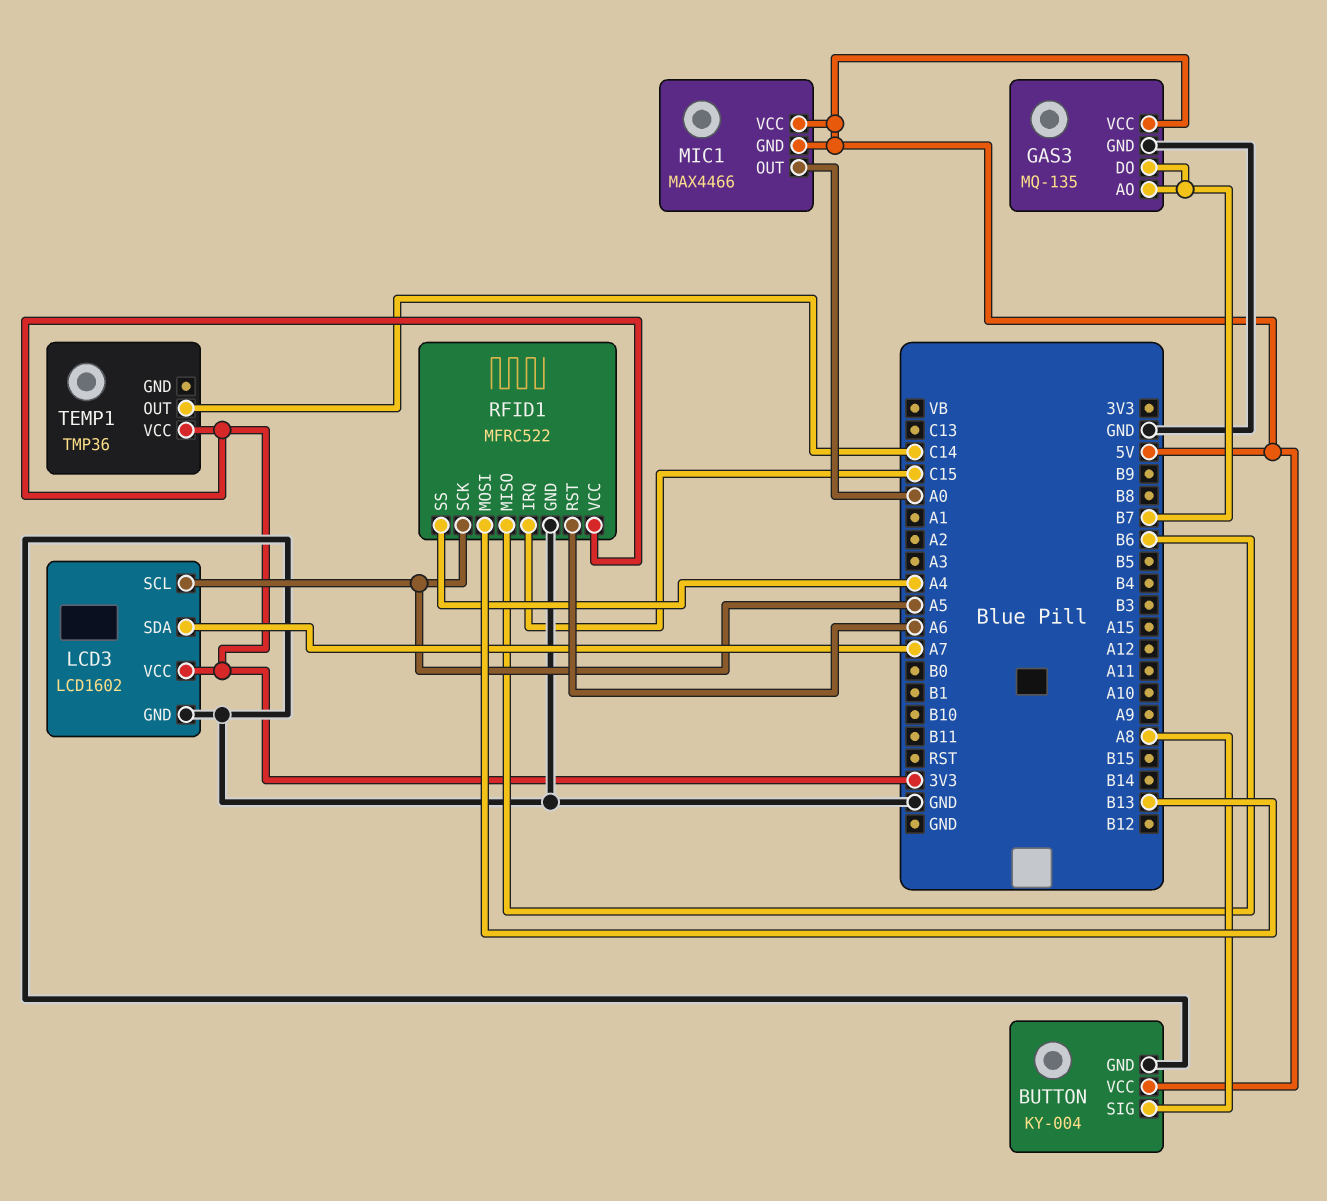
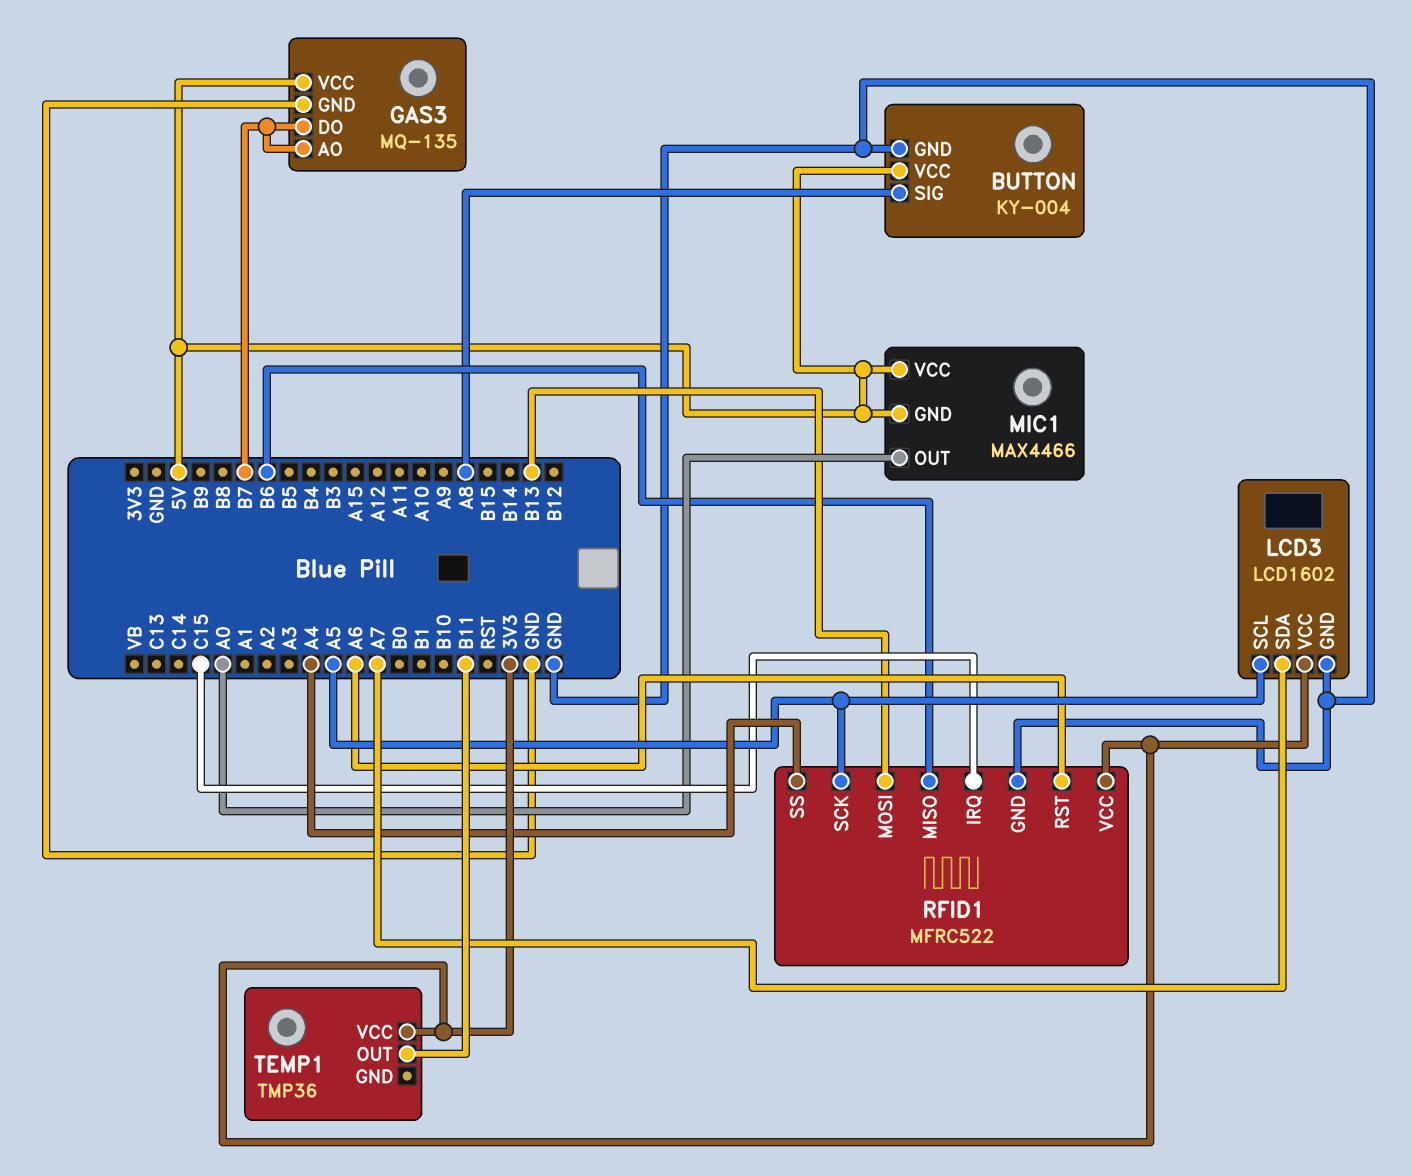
TEMP1 pin OUT: C14 -> B11

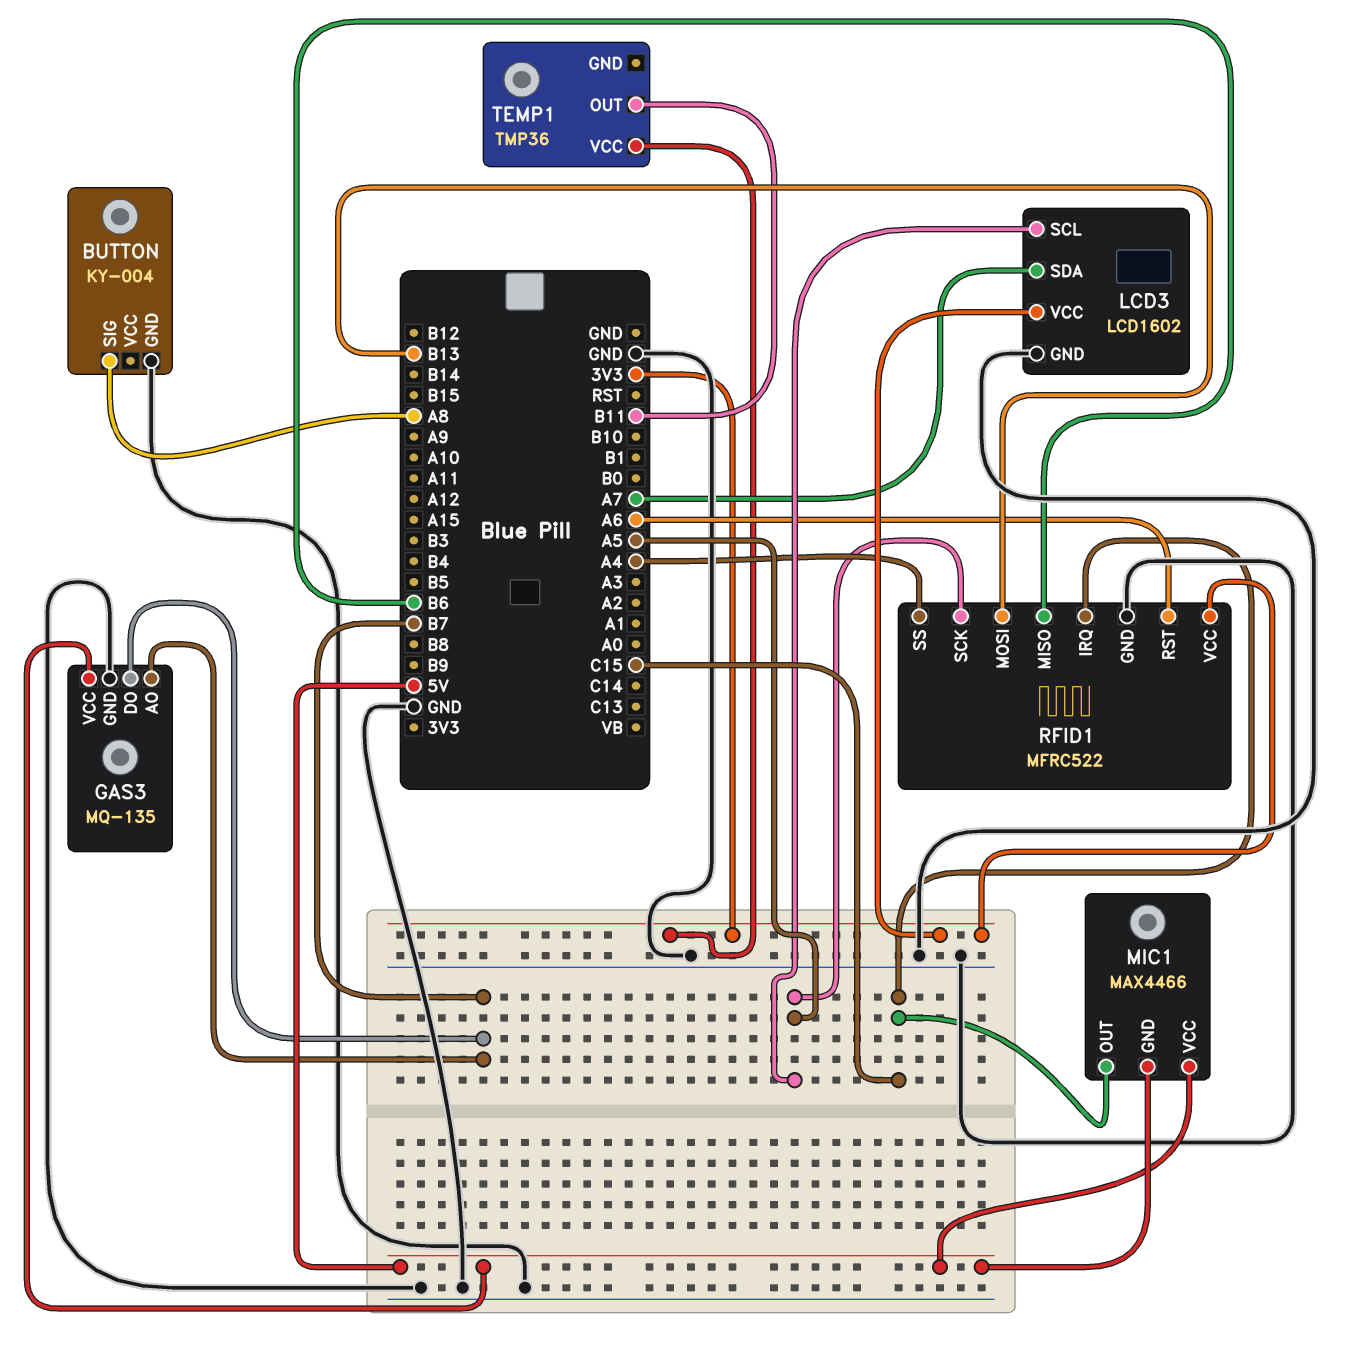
BUTTON pin VCC: 5V -> none
MIC1 pin OUT: A0 -> C15

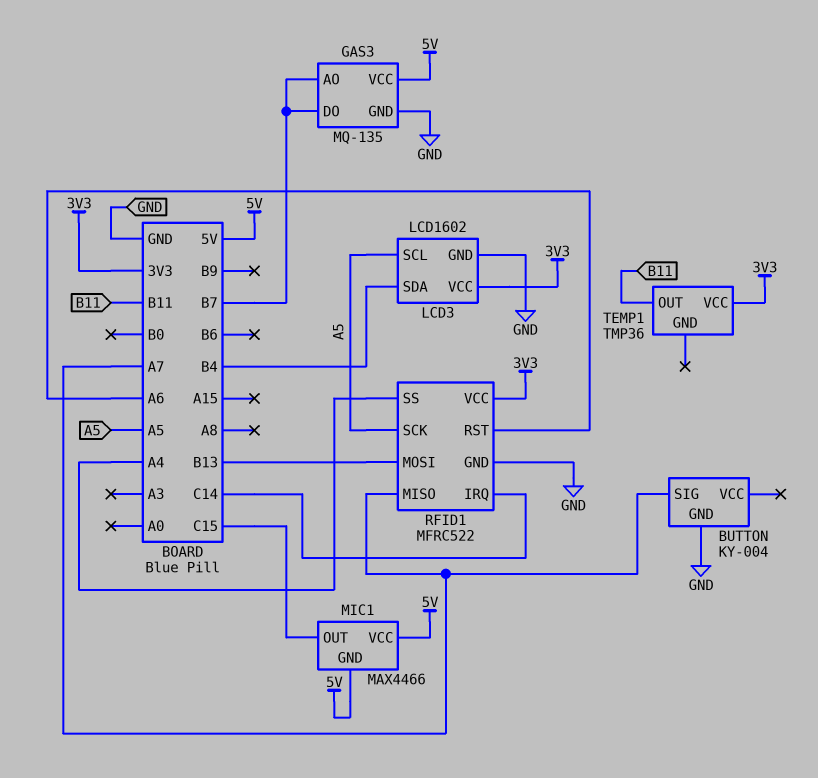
BUTTON pin SIG: A8 -> A7
LCD3 pin SDA: A7 -> B4
RFID1 pin IRQ: C15 -> C14
RFID1 pin MISO: B6 -> A7

